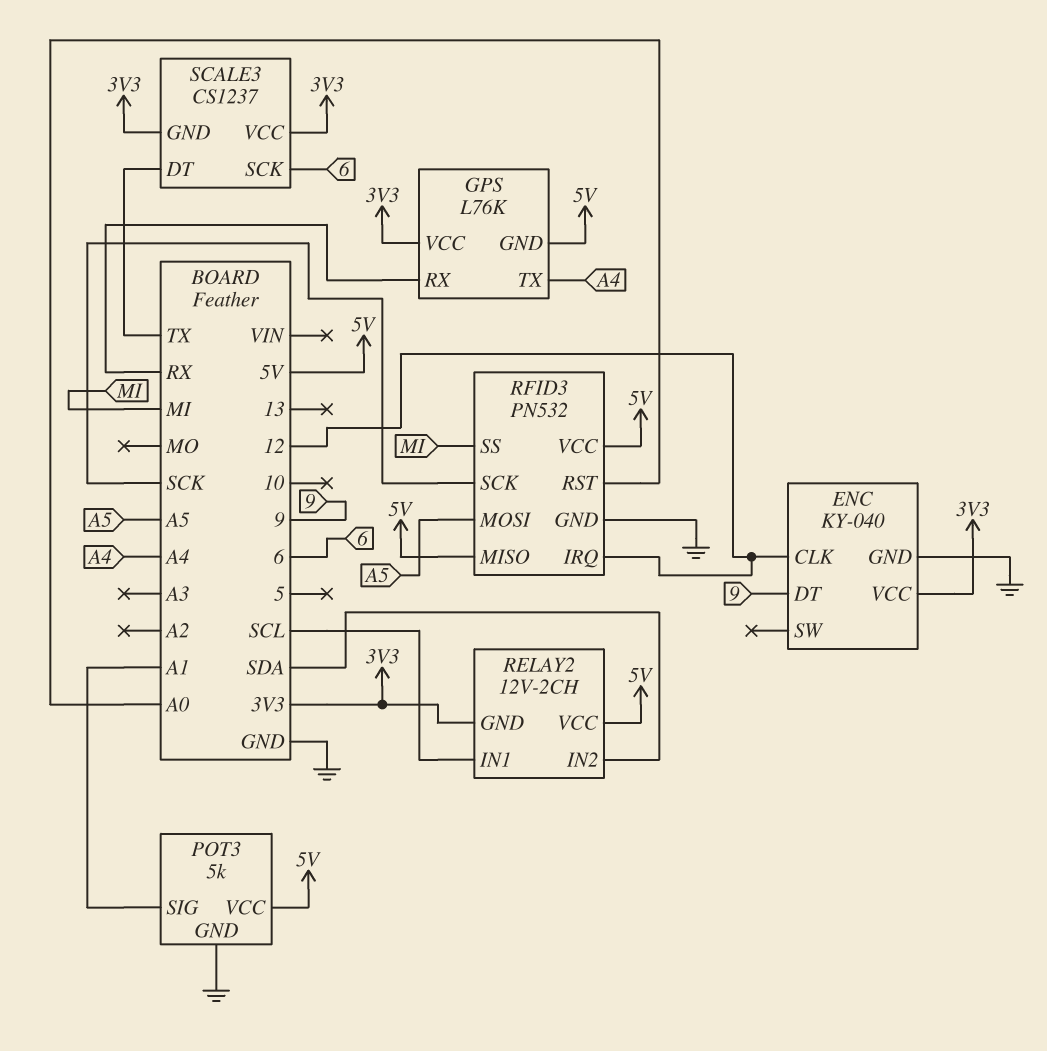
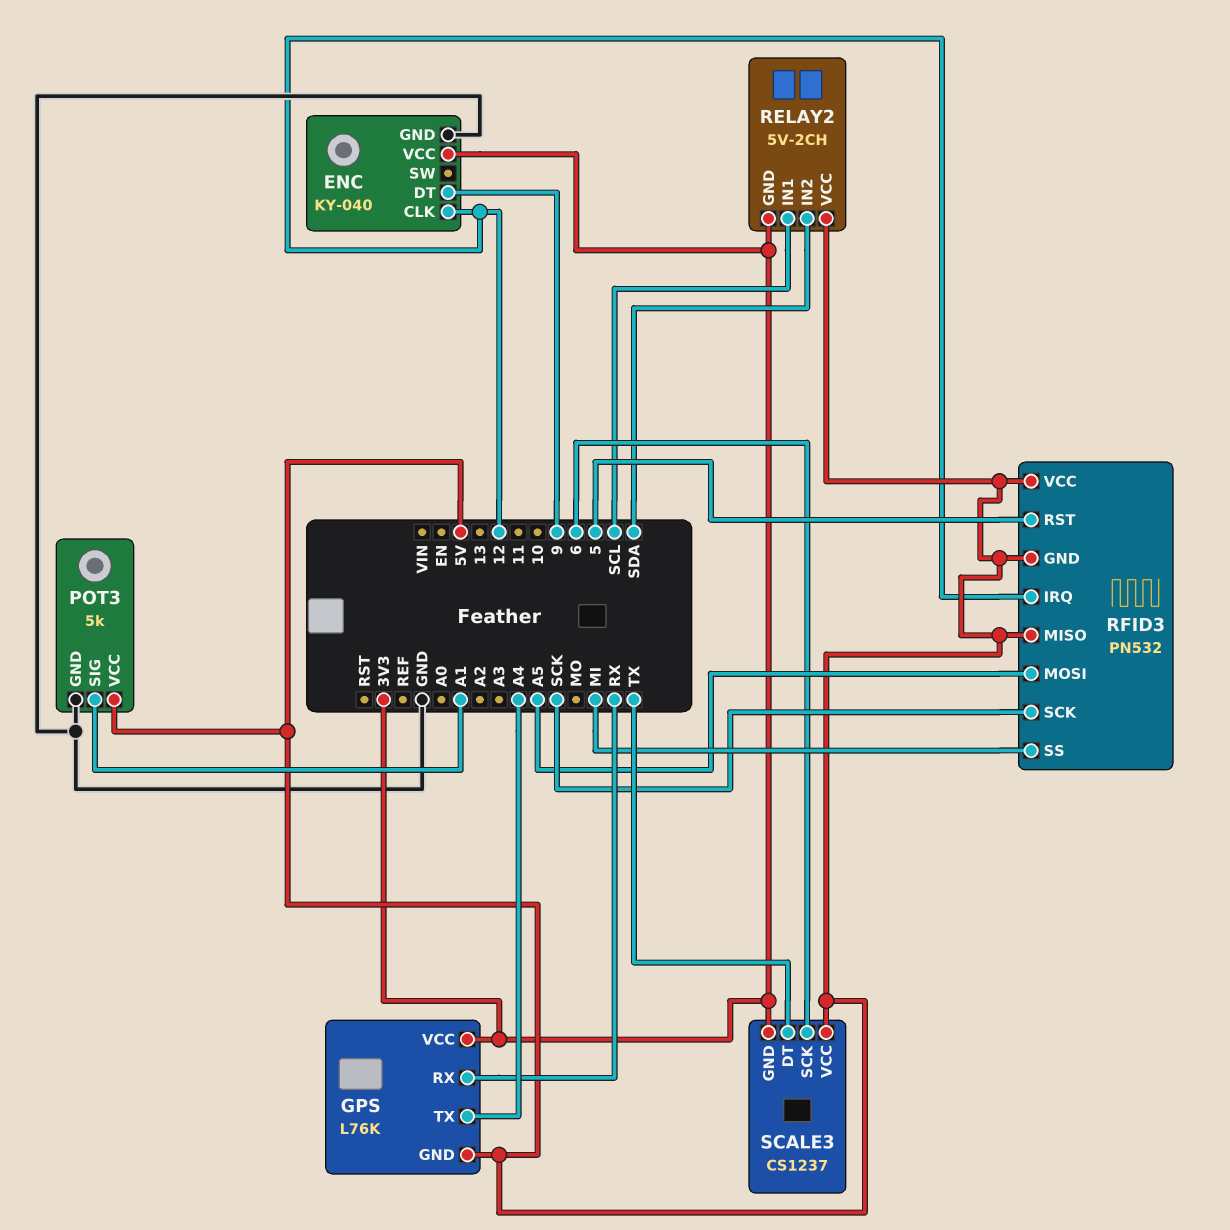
RELAY2: 12V-2CH -> 5V-2CH
RFID3 pin GND: GND -> 5V
RFID3 pin RST: A0 -> 5
SCALE3 pin VCC: 3V3 -> 5V

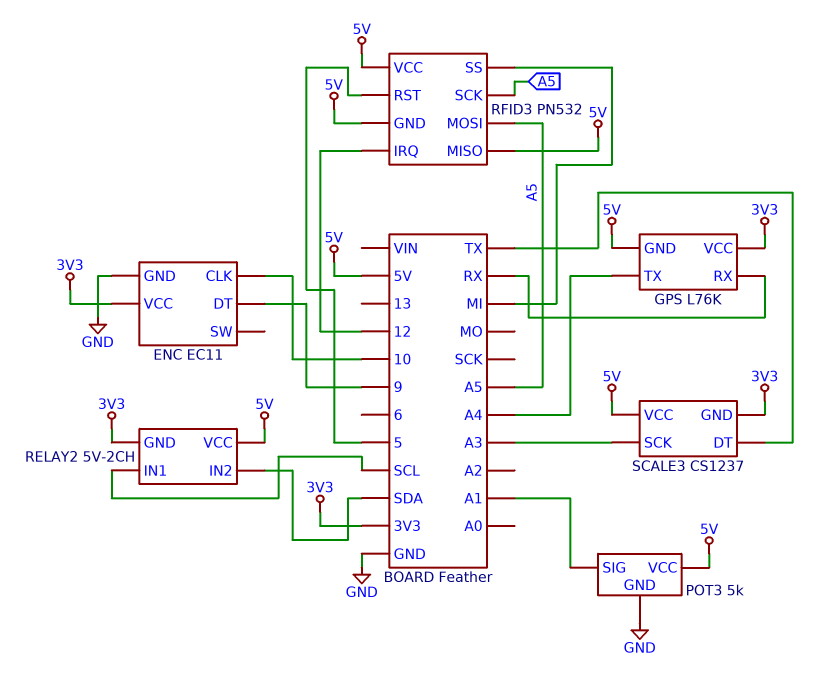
ENC: KY-040 -> EC11
ENC pin CLK: 12 -> 10
RFID3 pin SCK: SCK -> A5
SCALE3 pin SCK: 6 -> A3

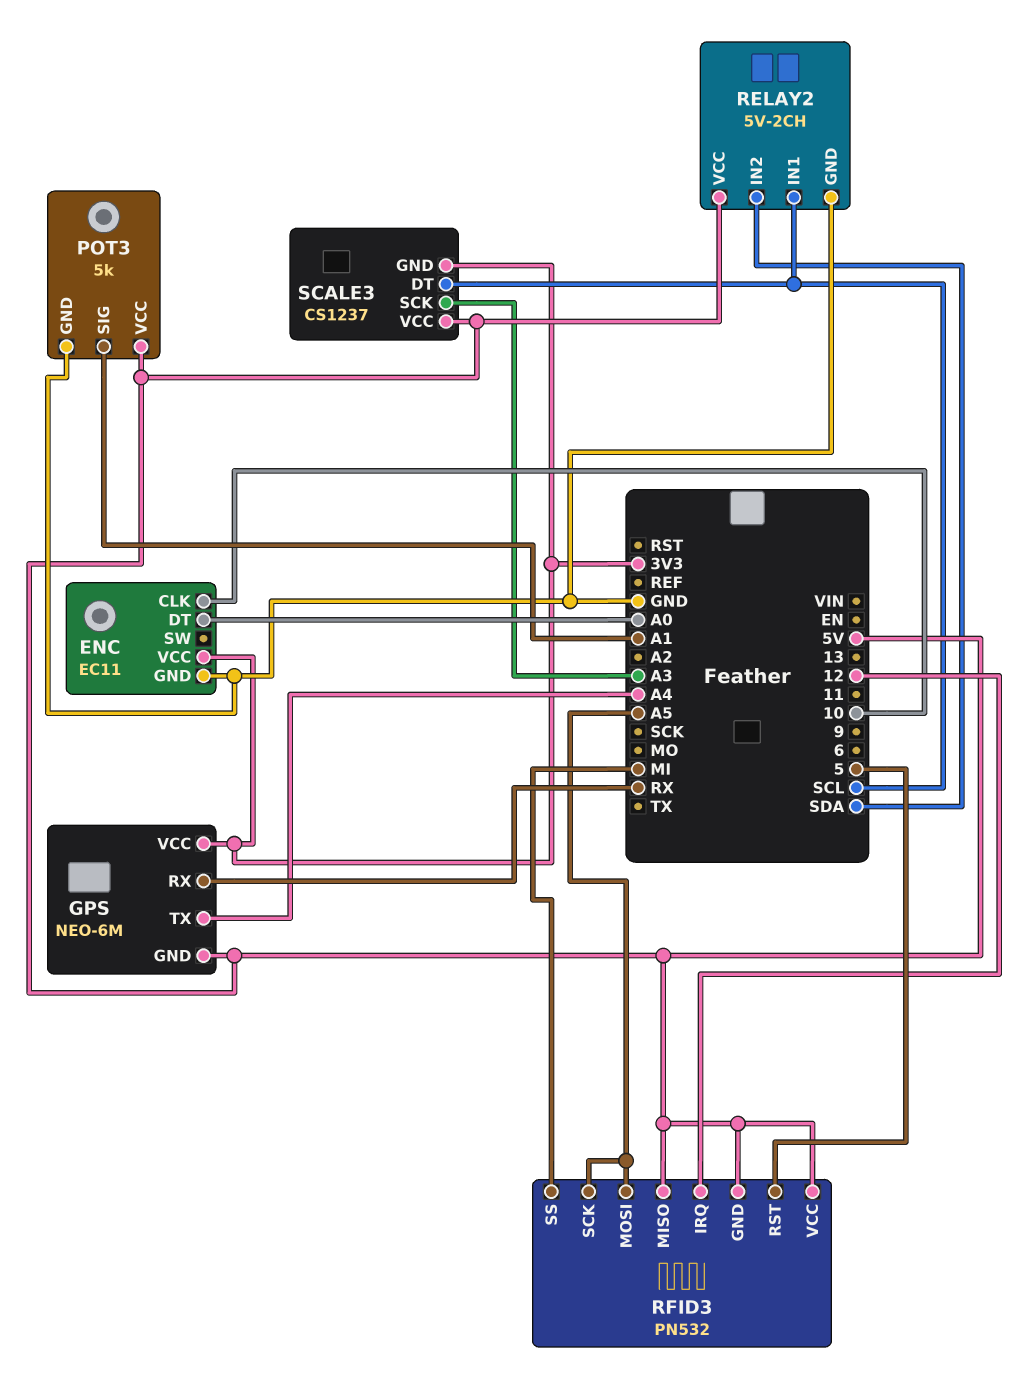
ENC pin DT: 9 -> A0
GPS: L76K -> NEO-6M
RELAY2 pin GND: 3V3 -> GND
SCALE3 pin DT: TX -> SCL

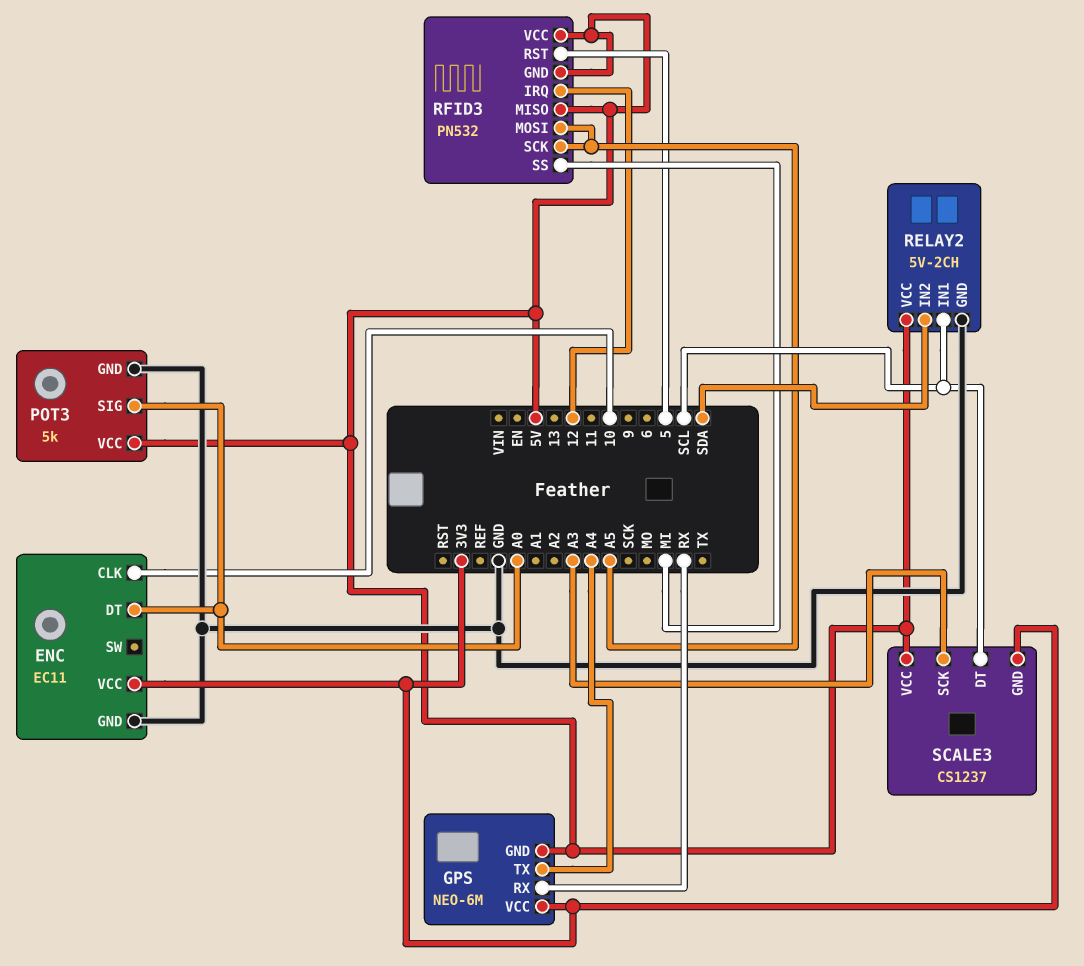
POT3 pin SIG: A1 -> A0

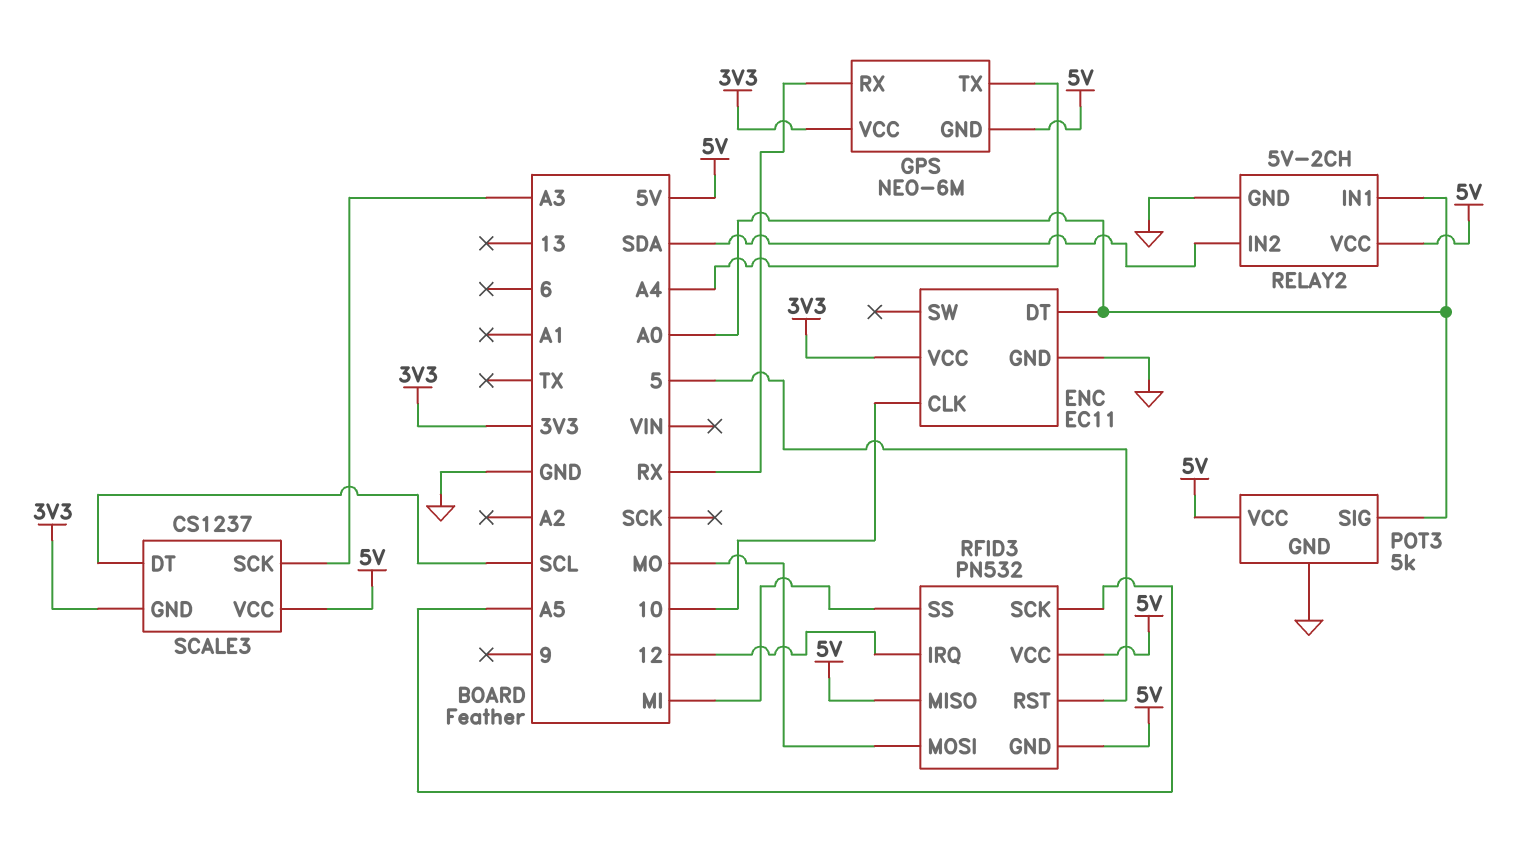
RELAY2 pin IN1: SCL -> A0
RFID3 pin MOSI: A5 -> MO

